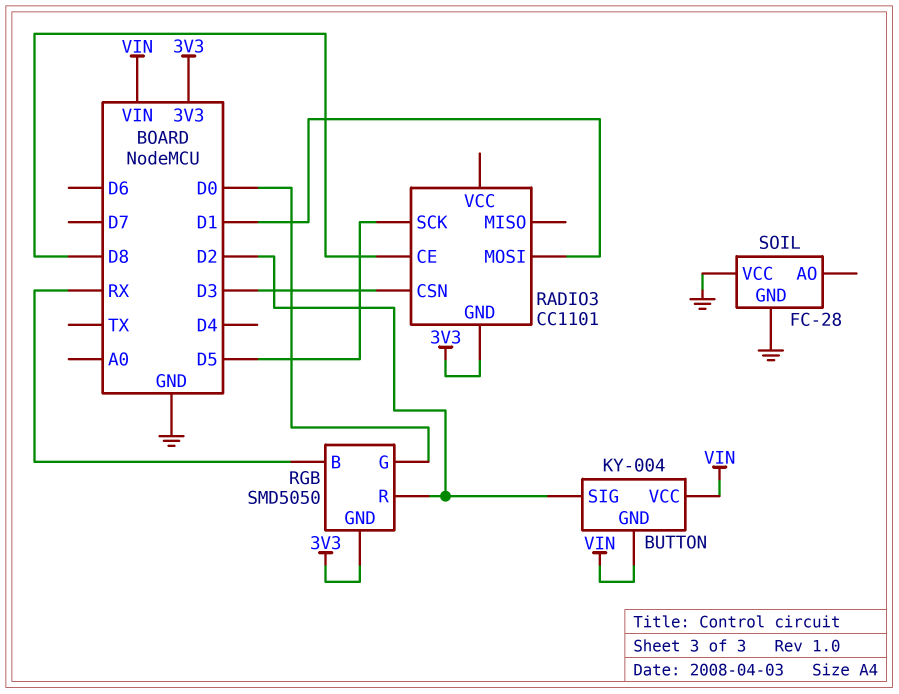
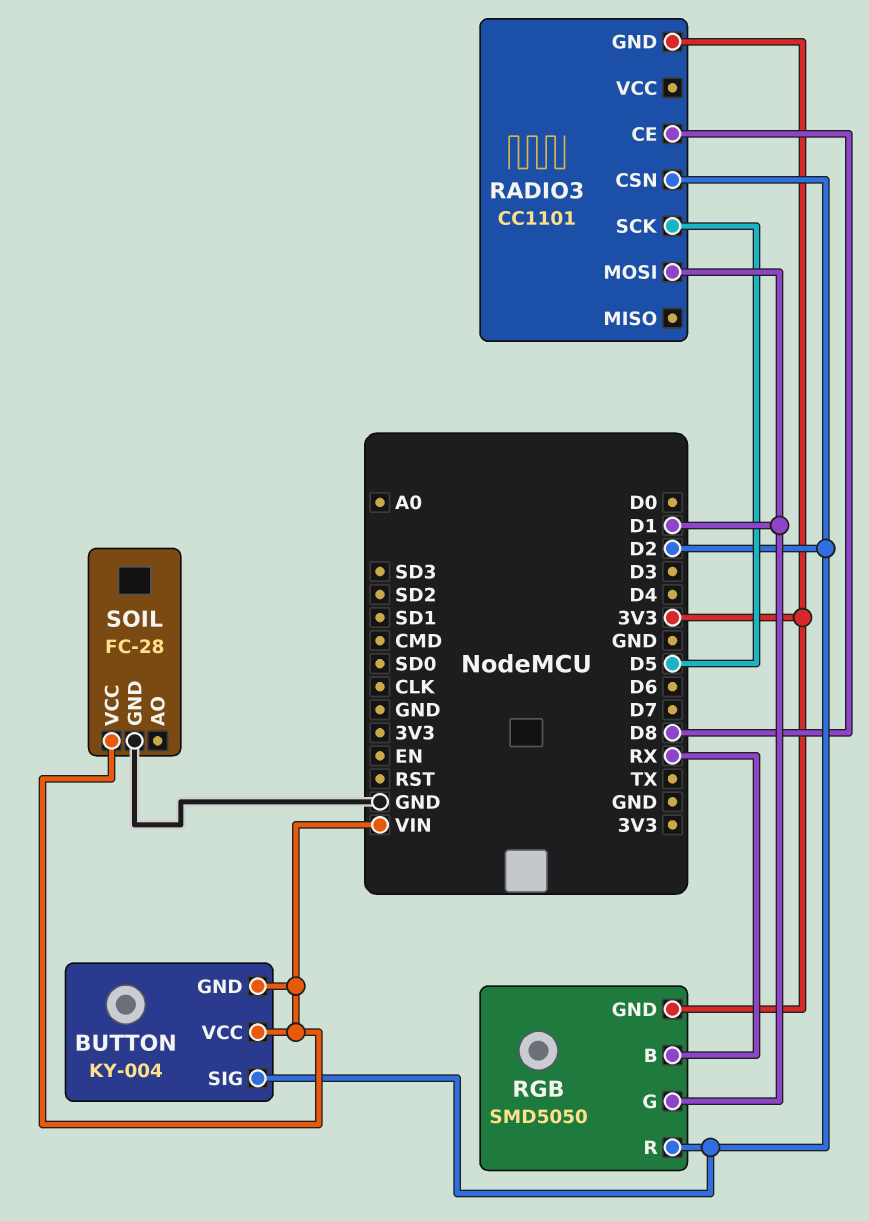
RADIO3 pin CSN: D3 -> D2
RGB pin G: D0 -> D1
SOIL pin VCC: GND -> VIN

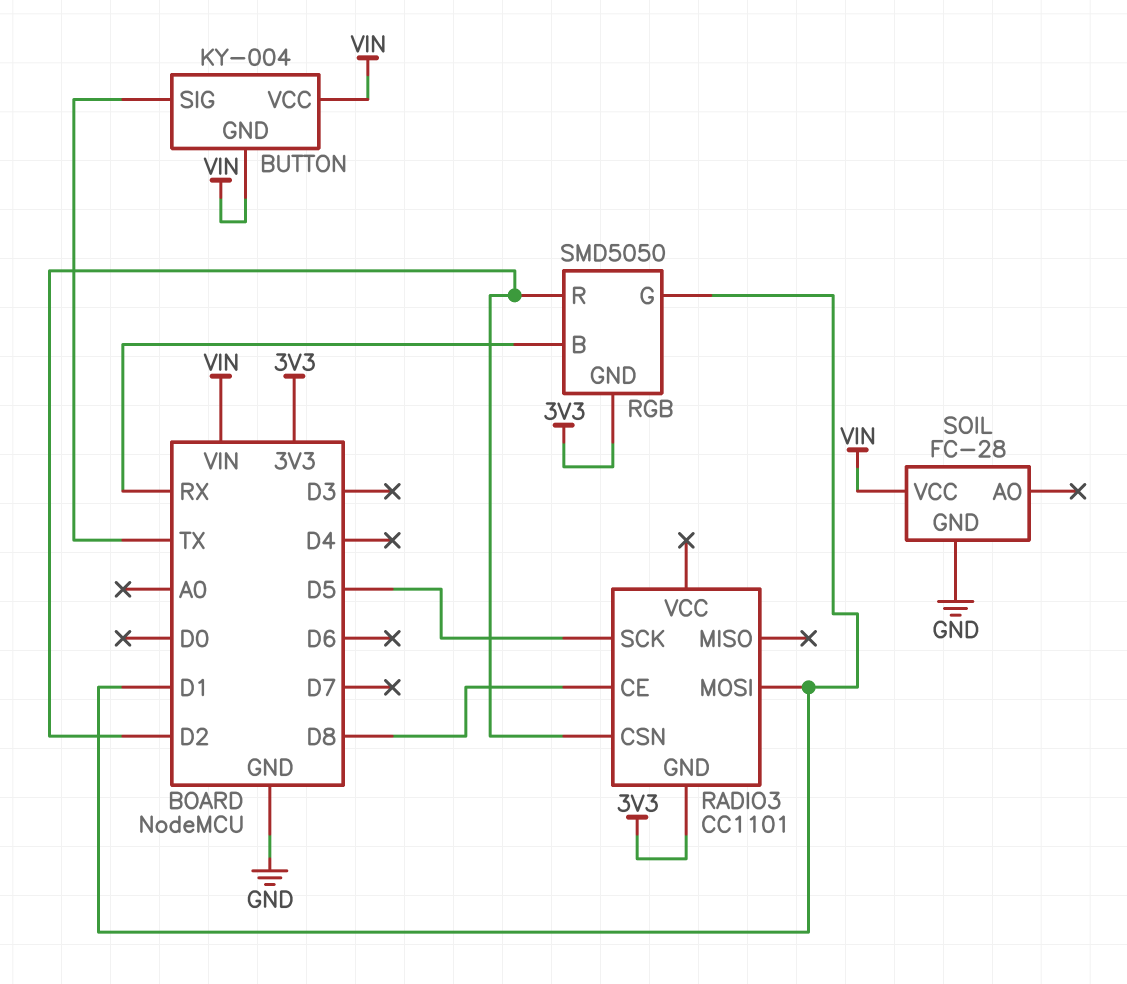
BUTTON pin SIG: D2 -> TX

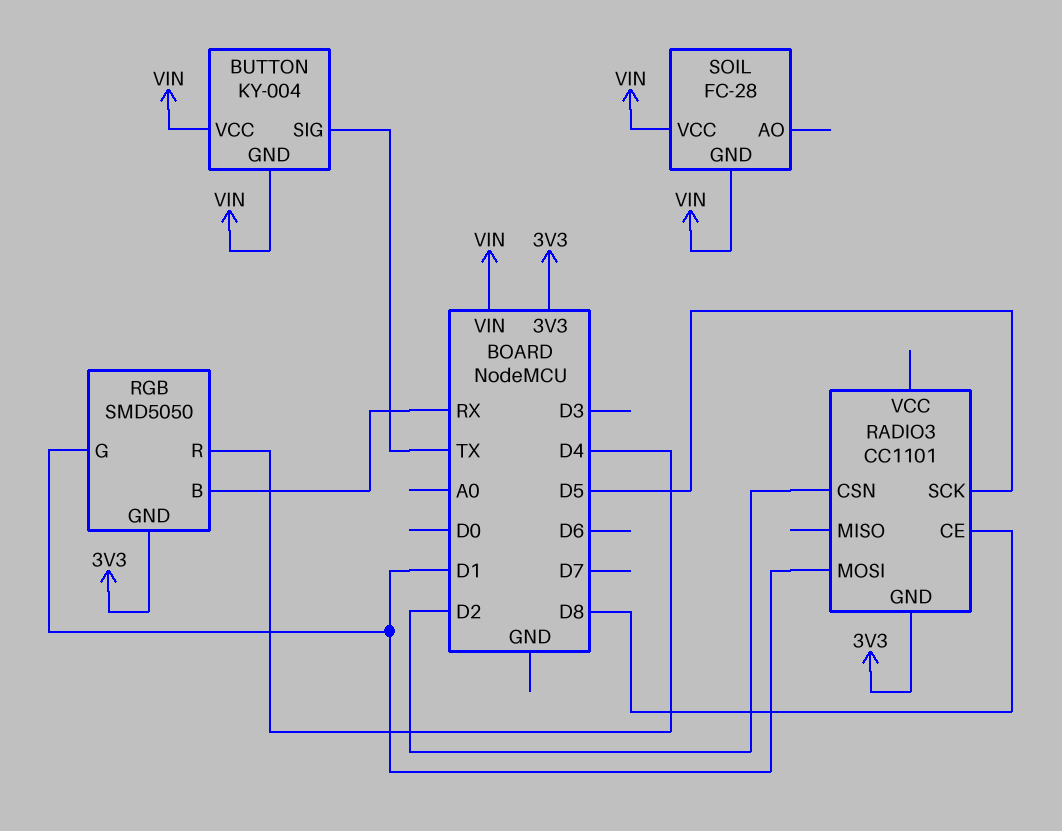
RGB pin R: D2 -> D4
SOIL pin GND: GND -> VIN

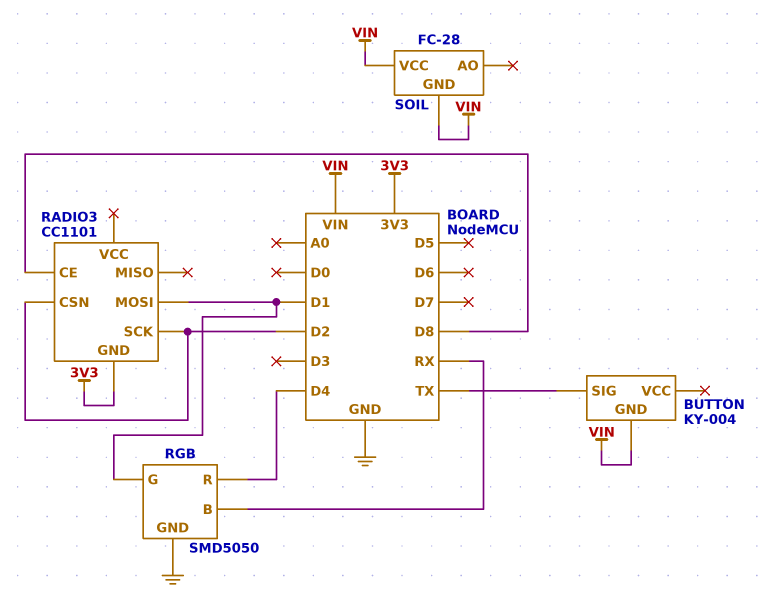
BUTTON pin VCC: VIN -> none
RADIO3 pin SCK: D5 -> D2
RGB pin GND: 3V3 -> GND

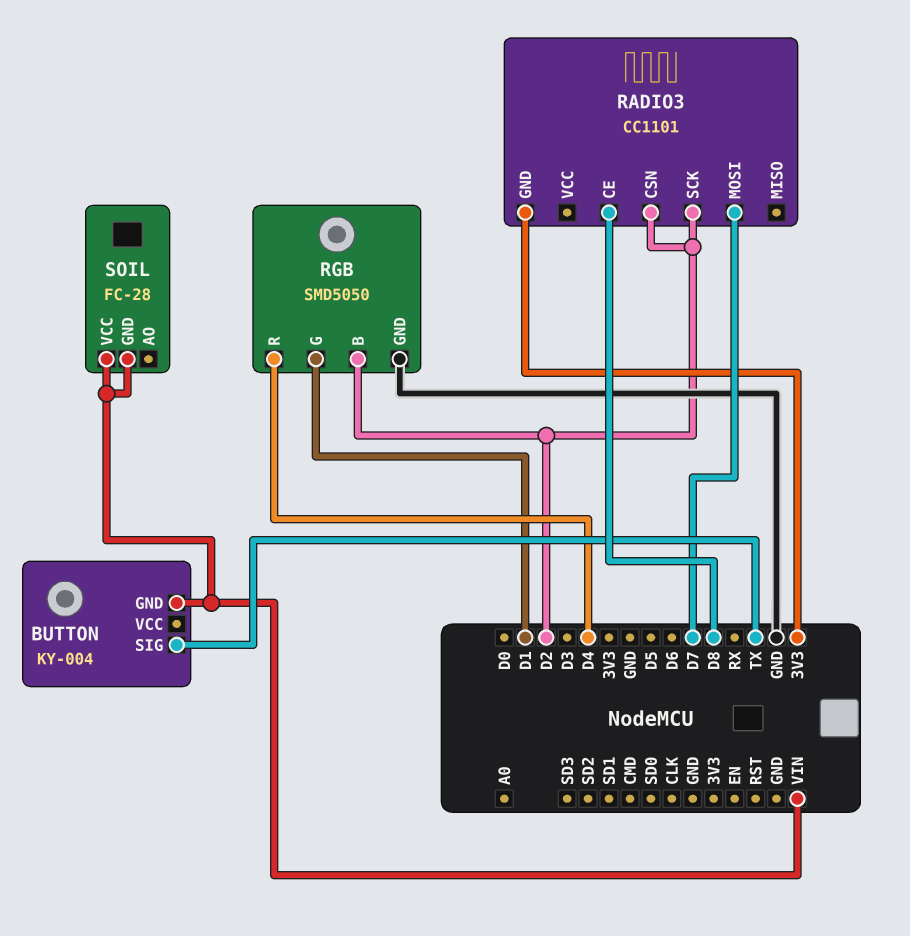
RADIO3 pin MOSI: D1 -> D7
RGB pin B: RX -> D2

